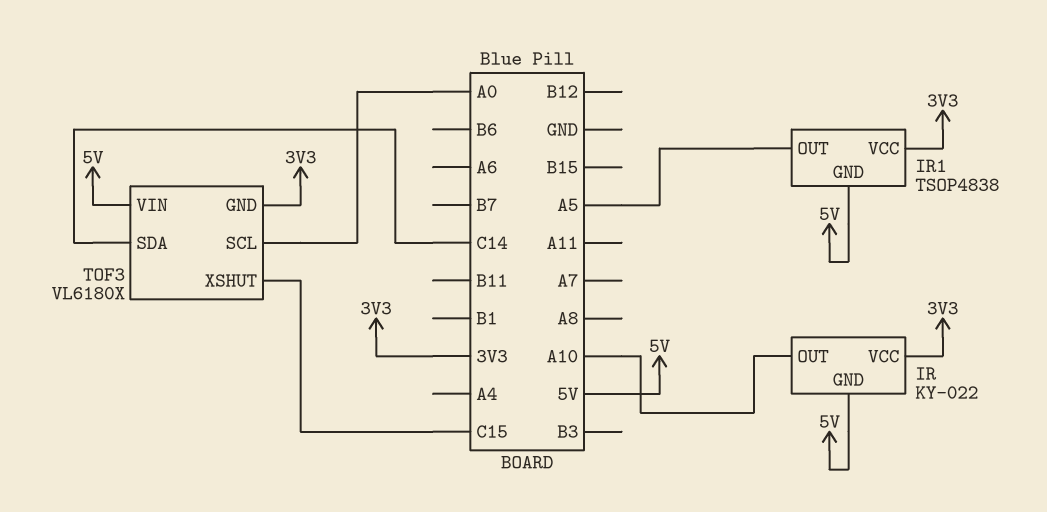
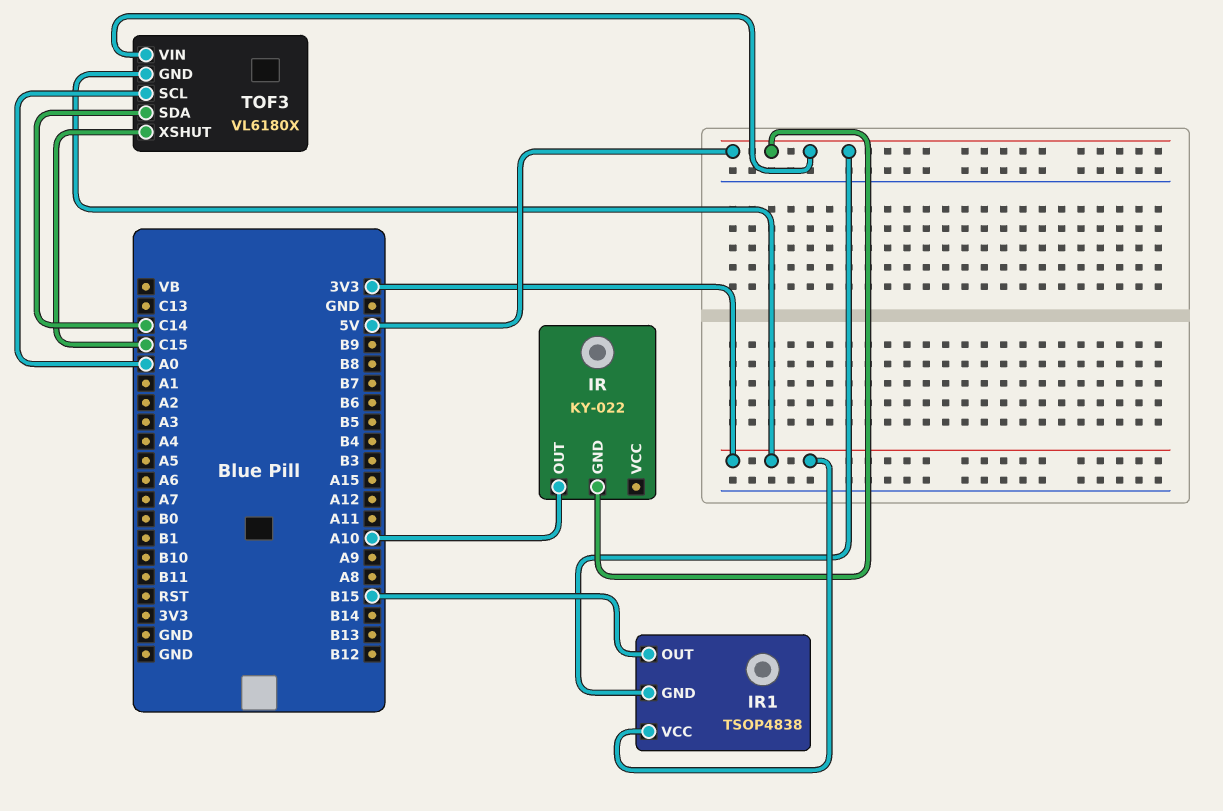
IR pin VCC: 3V3 -> none
IR1 pin OUT: A5 -> B15

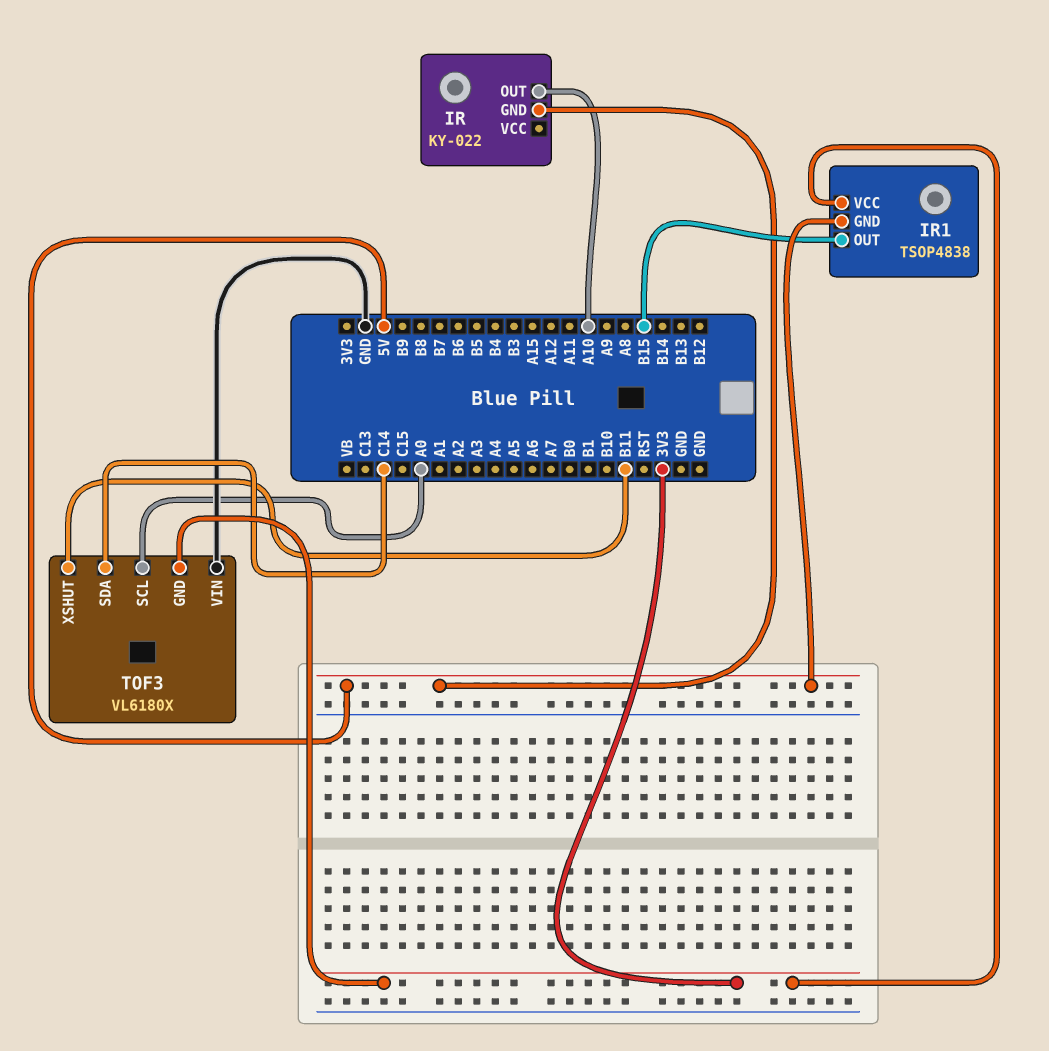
TOF3 pin VIN: 5V -> GND
TOF3 pin XSHUT: C15 -> B11

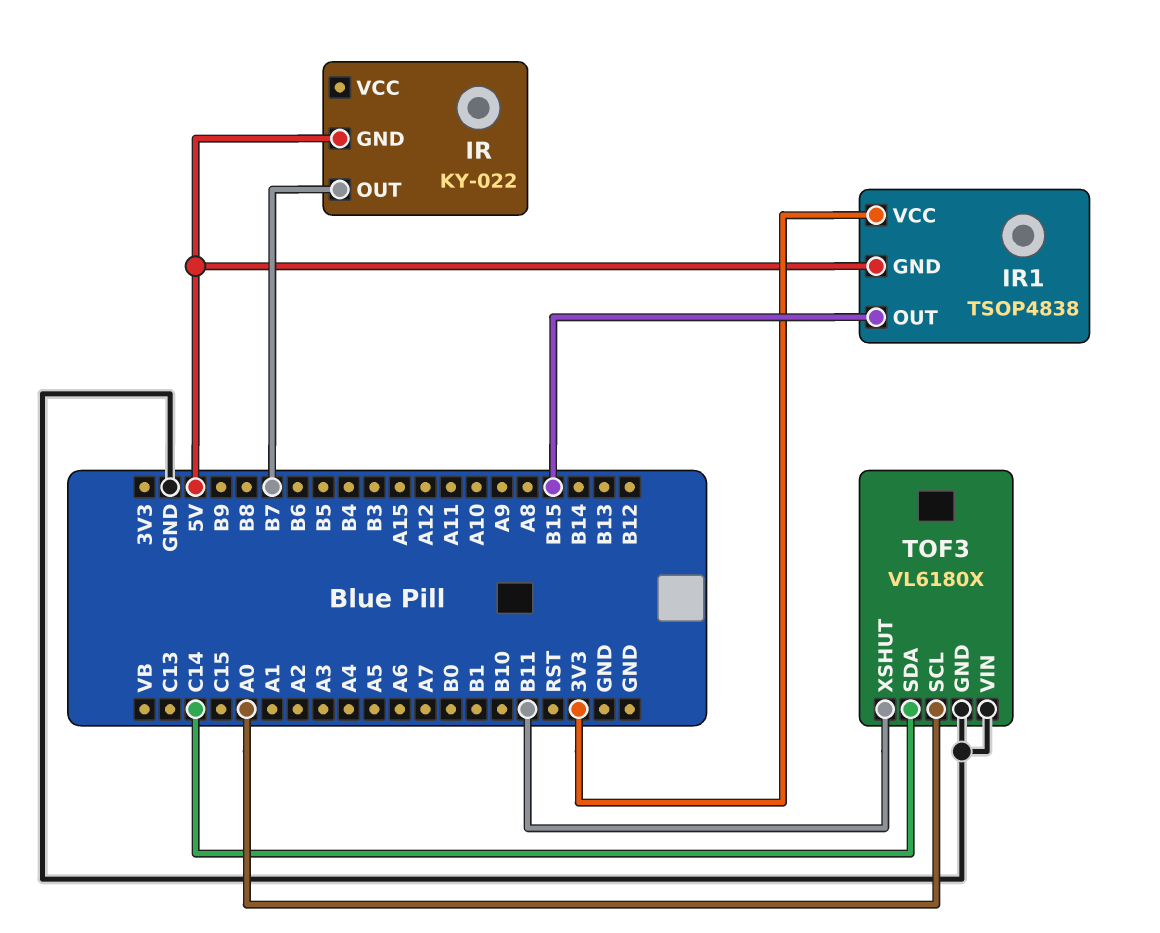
IR pin OUT: A10 -> B7
TOF3 pin GND: 3V3 -> GND

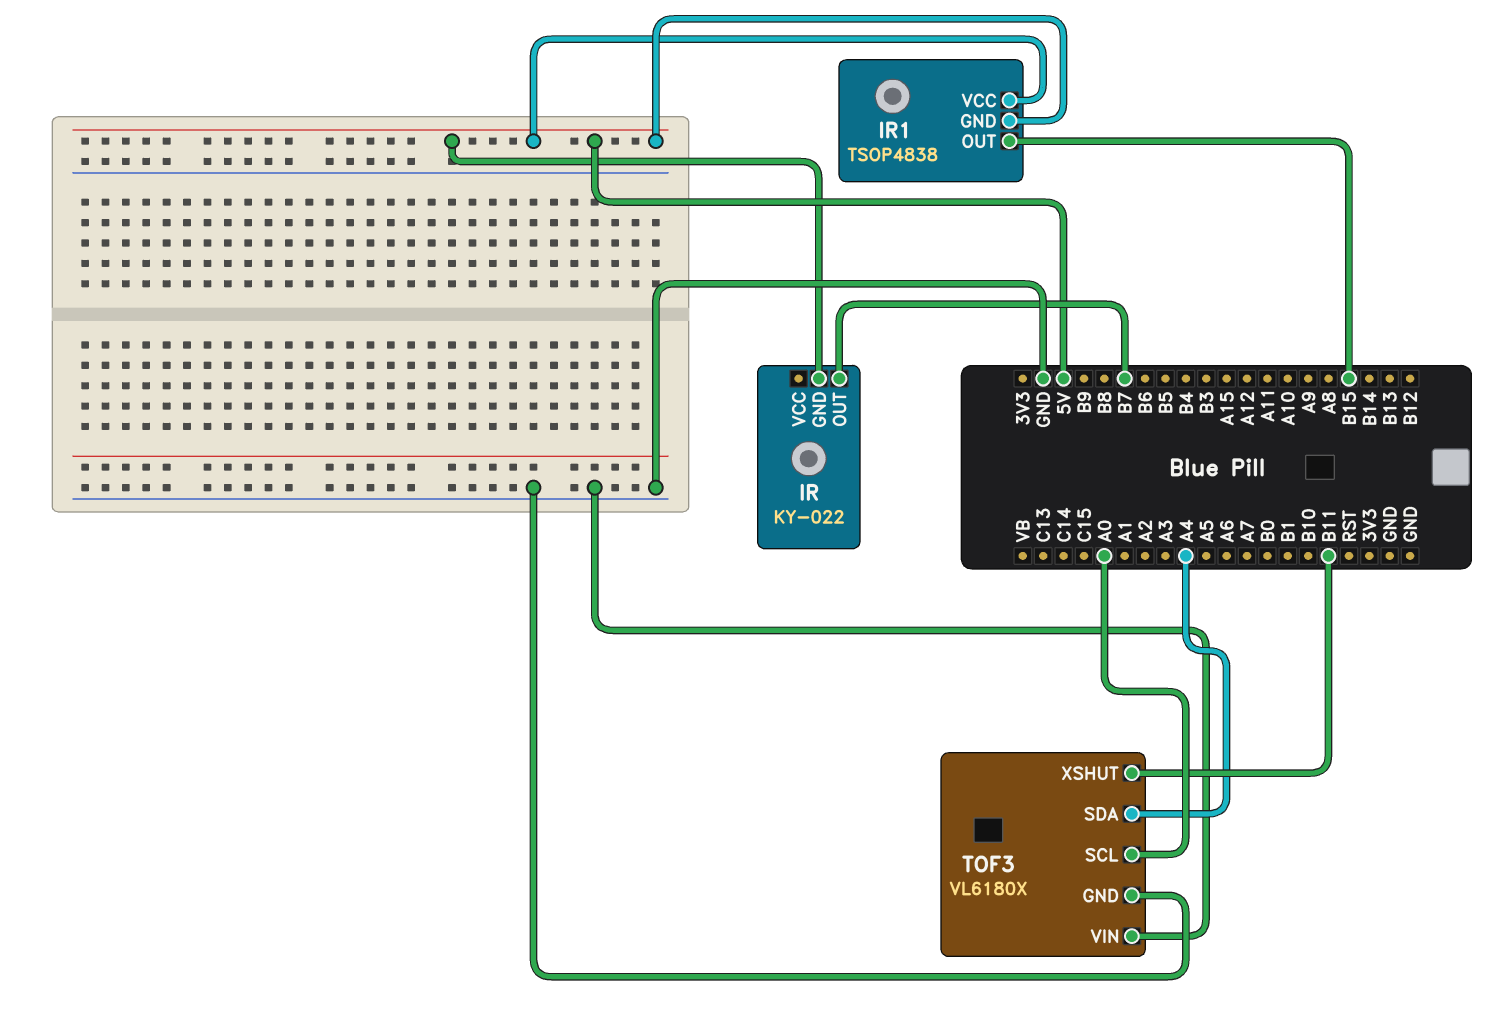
IR1 pin VCC: 3V3 -> 5V
TOF3 pin SDA: C14 -> A4

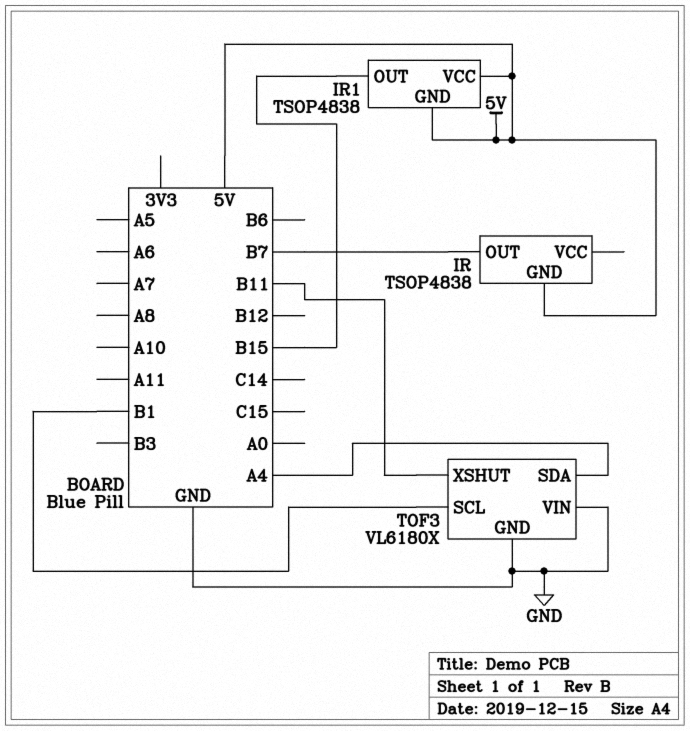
IR: KY-022 -> TSOP4838
TOF3 pin SCL: A0 -> B1

